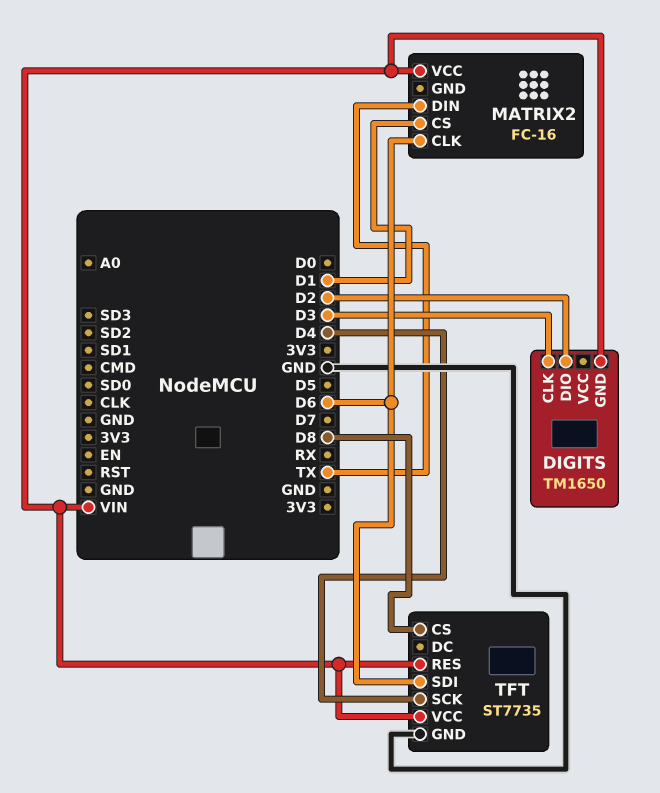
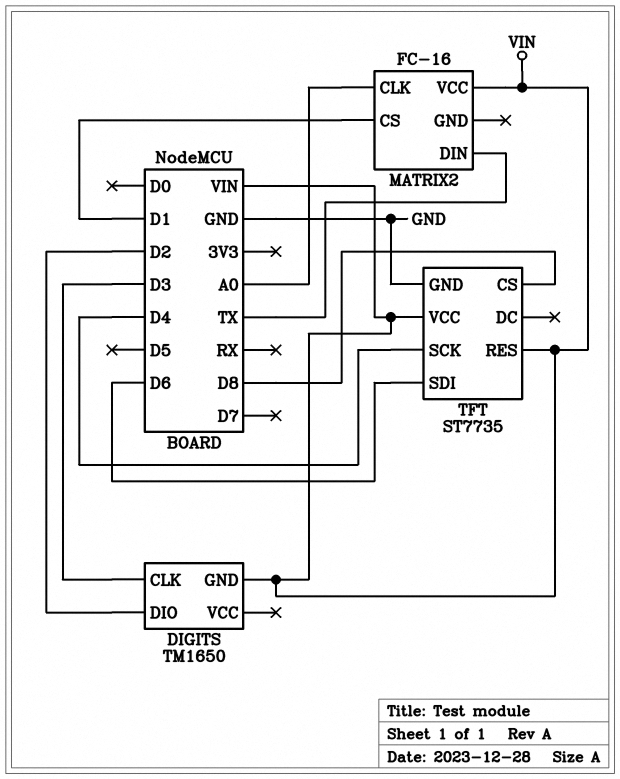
MATRIX2 pin CLK: D6 -> A0

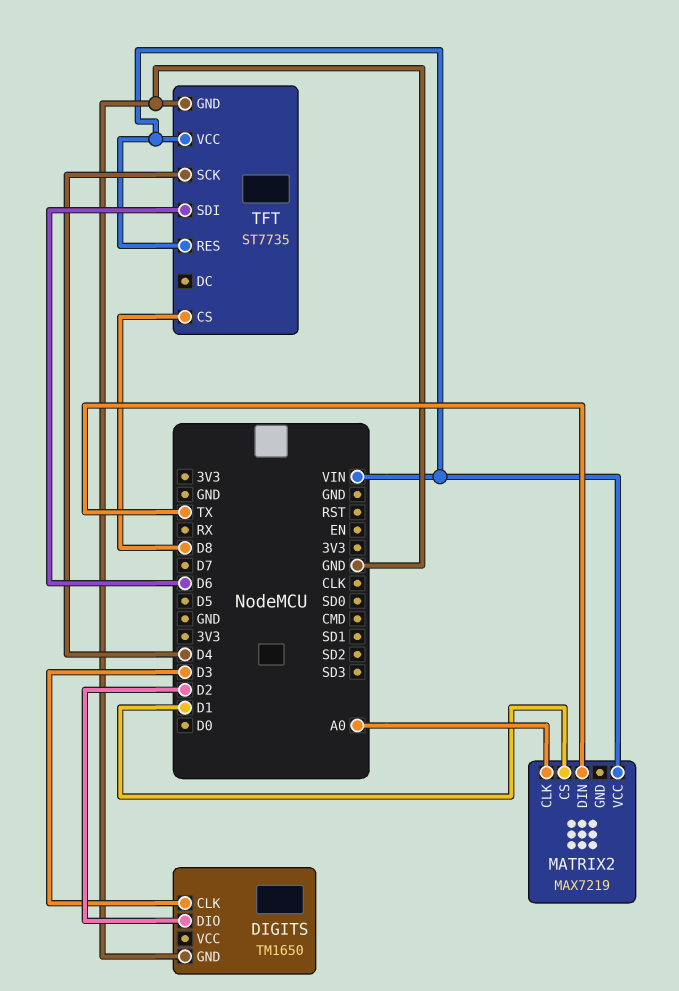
DIGITS pin GND: VIN -> GND
MATRIX2: FC-16 -> MAX7219

